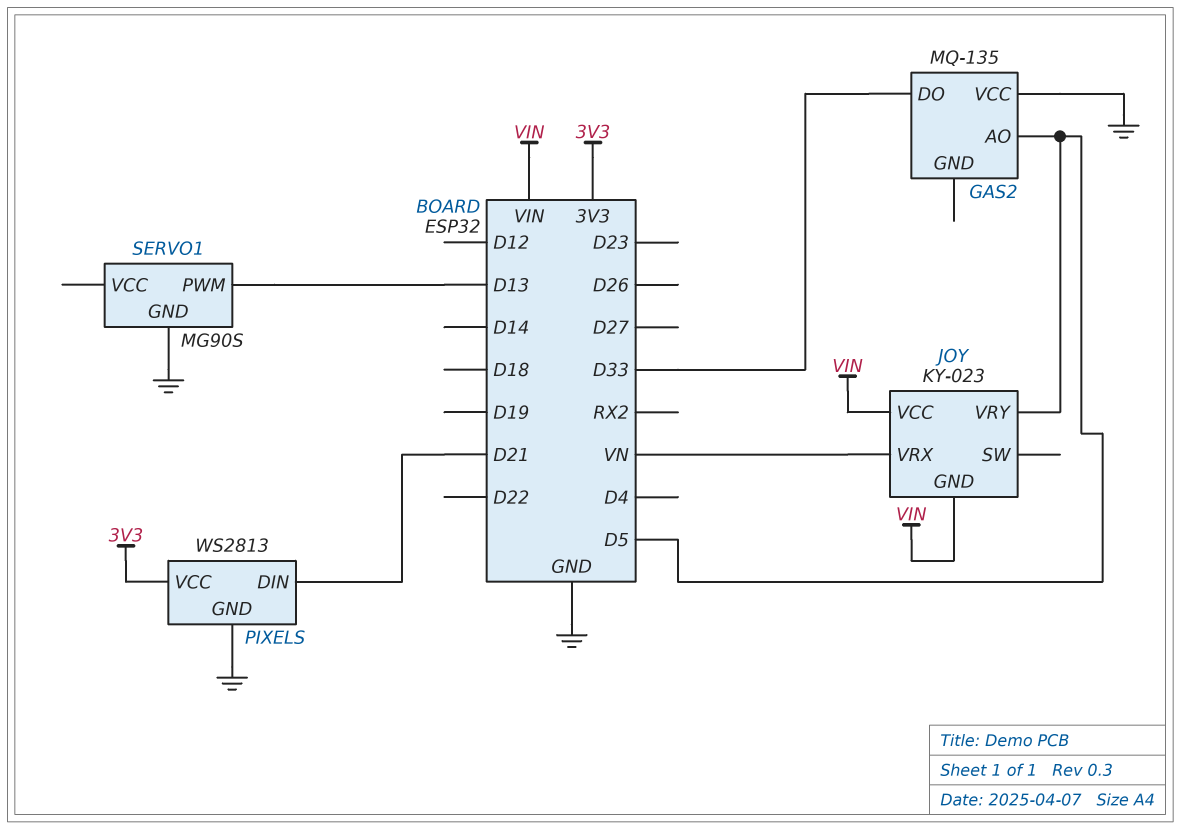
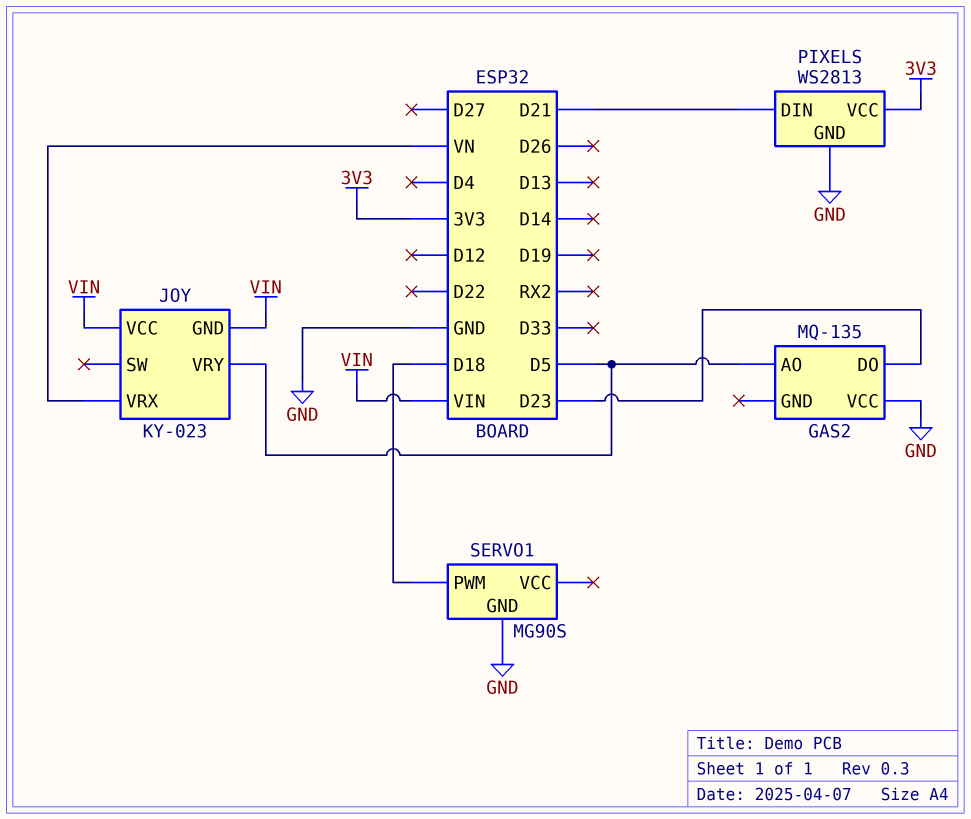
GAS2 pin DO: D33 -> D23
SERVO1 pin PWM: D13 -> D18

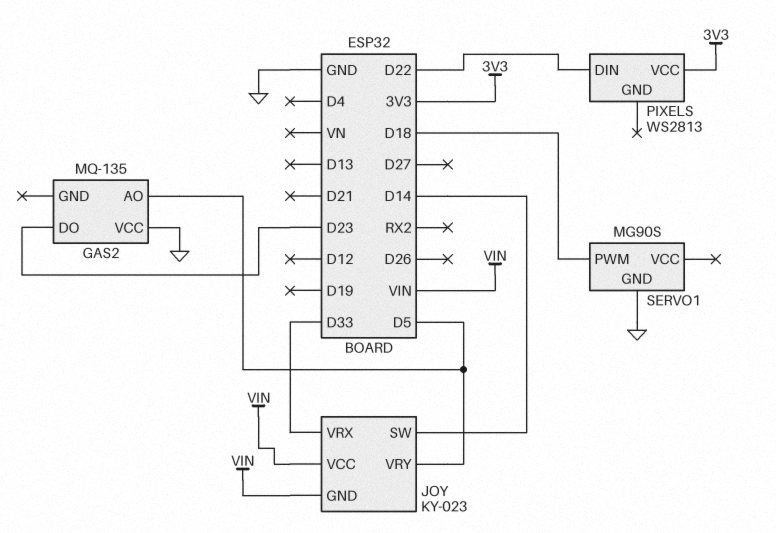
JOY pin SW: none -> D14
JOY pin VRX: VN -> D33
PIXELS pin DIN: D21 -> D22
PIXELS pin GND: GND -> none

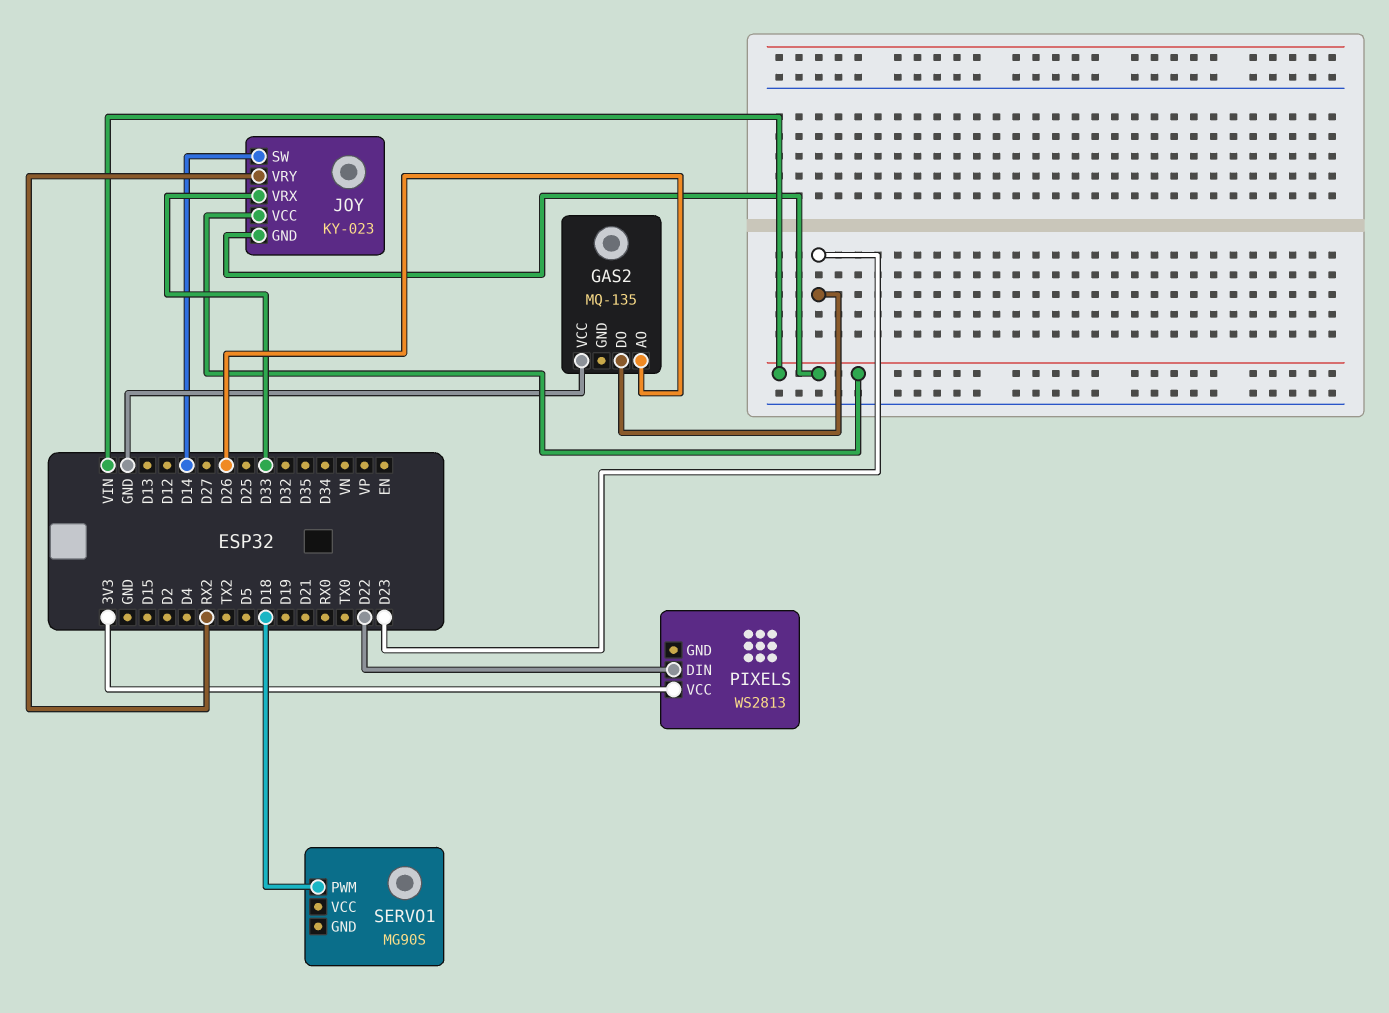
GAS2 pin AO: D5 -> D26
JOY pin VRY: D5 -> RX2
SERVO1 pin GND: GND -> none

